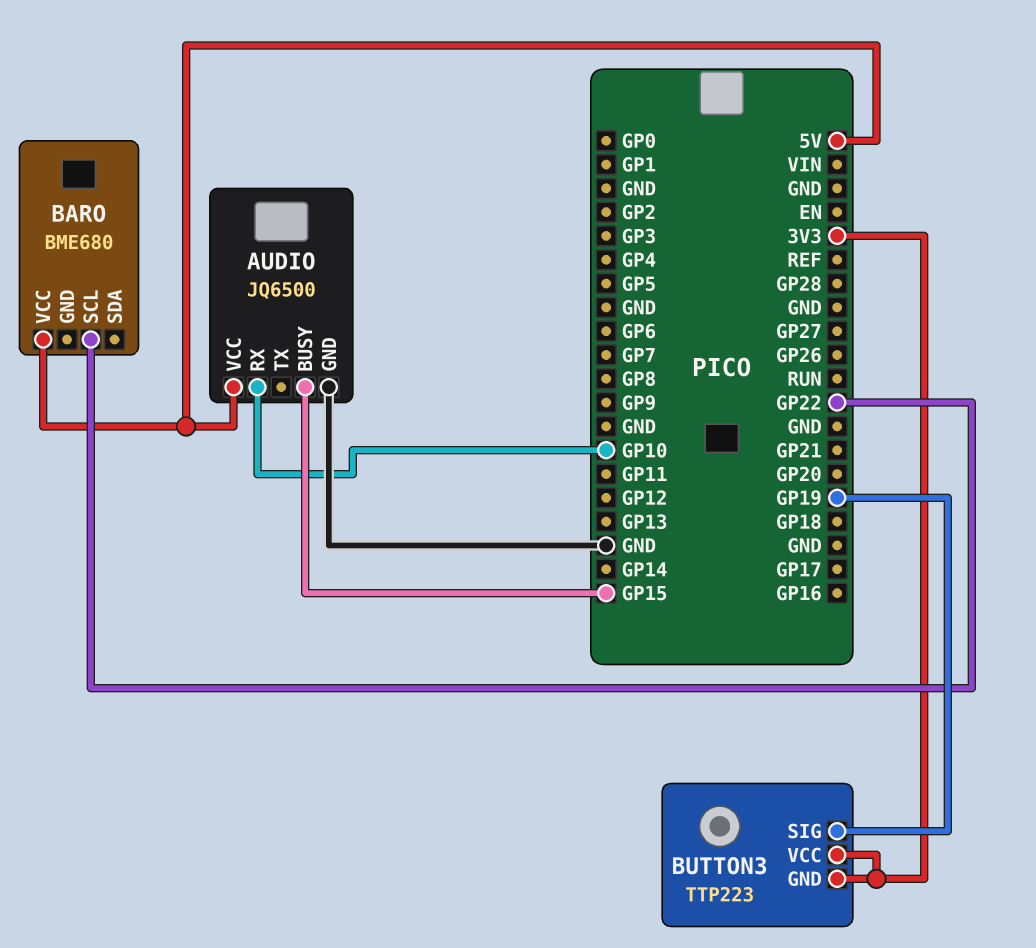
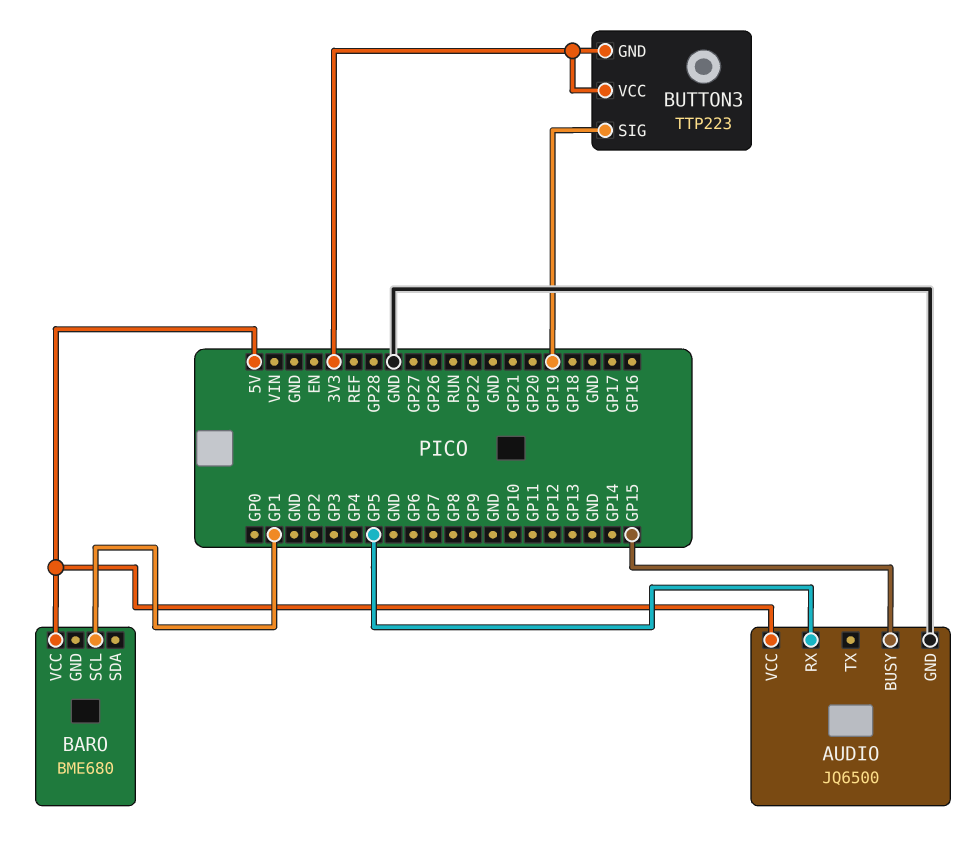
AUDIO pin RX: GP10 -> GP5
BARO pin SCL: GP22 -> GP1

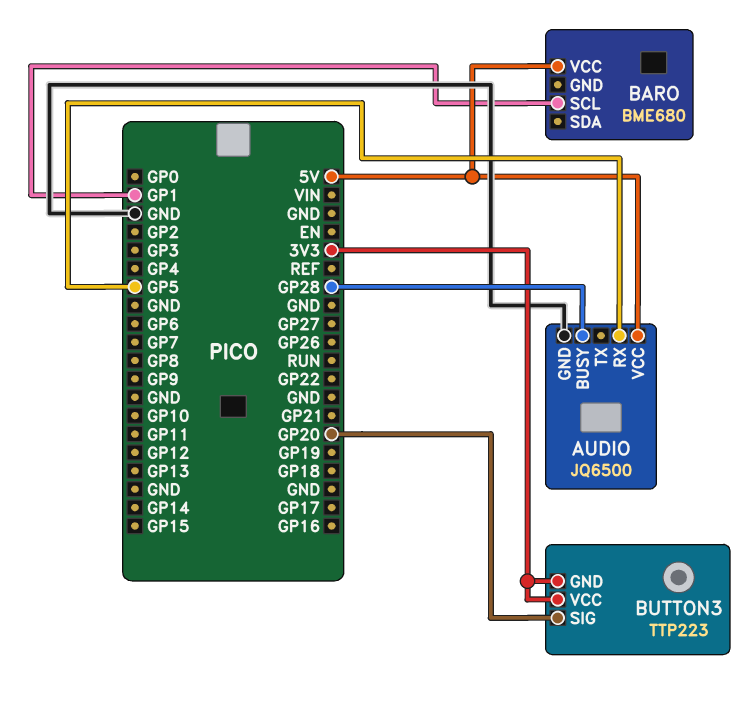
AUDIO pin BUSY: GP15 -> GP28
BUTTON3 pin SIG: GP19 -> GP20

